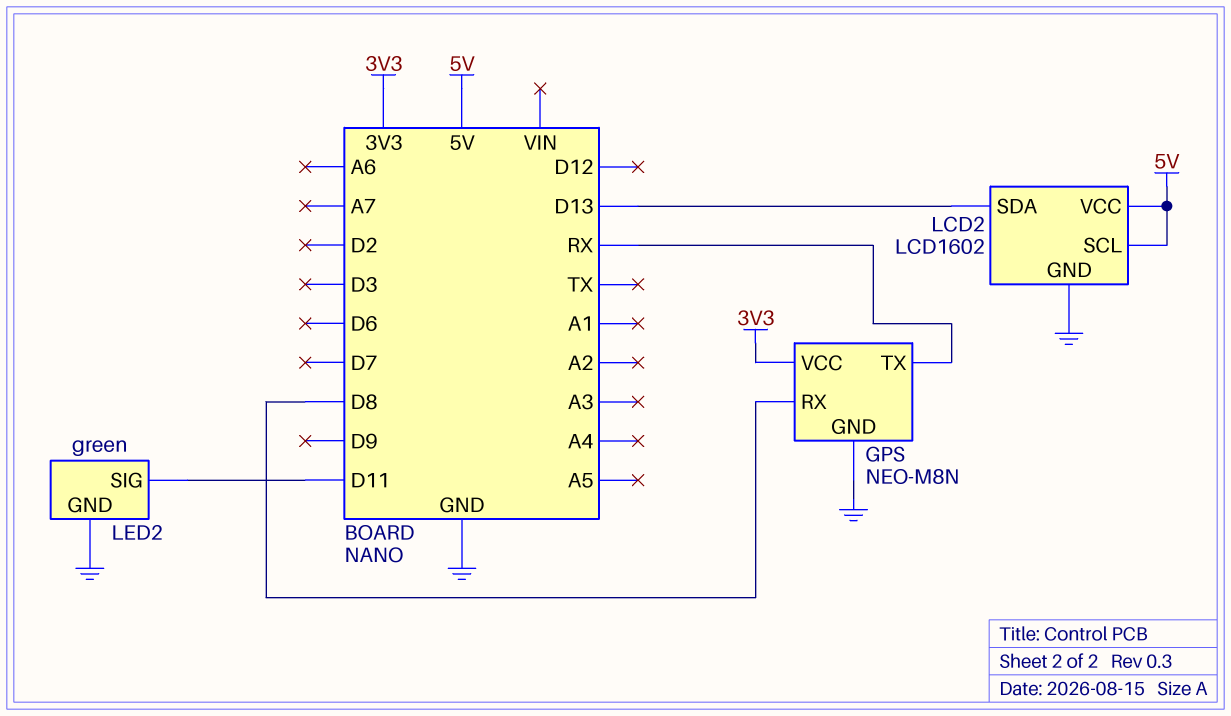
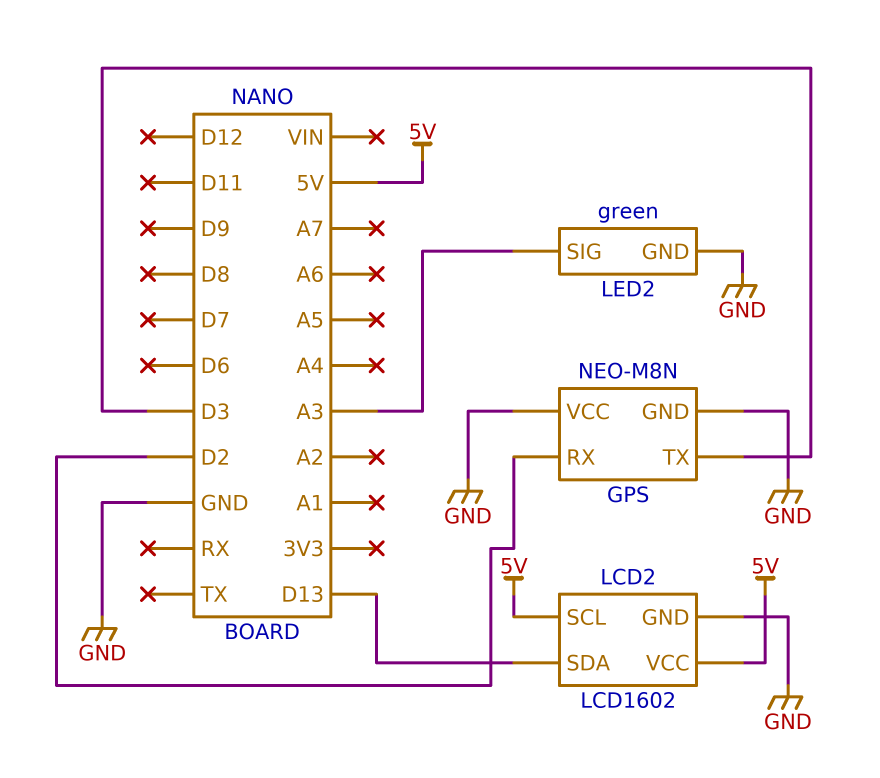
GPS pin RX: D8 -> D2
GPS pin TX: RX -> D3
GPS pin VCC: 3V3 -> GND
LED2 pin SIG: D11 -> A3

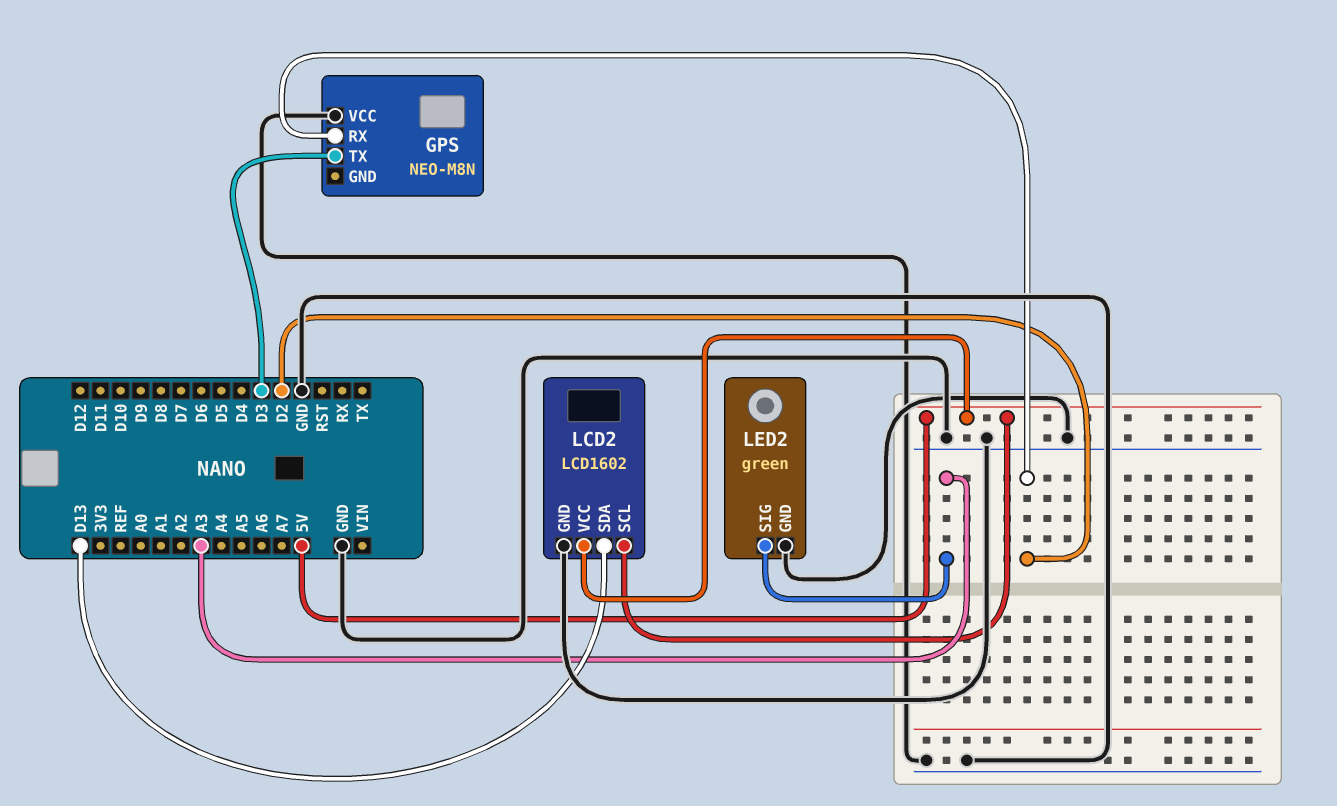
GPS pin GND: GND -> none

